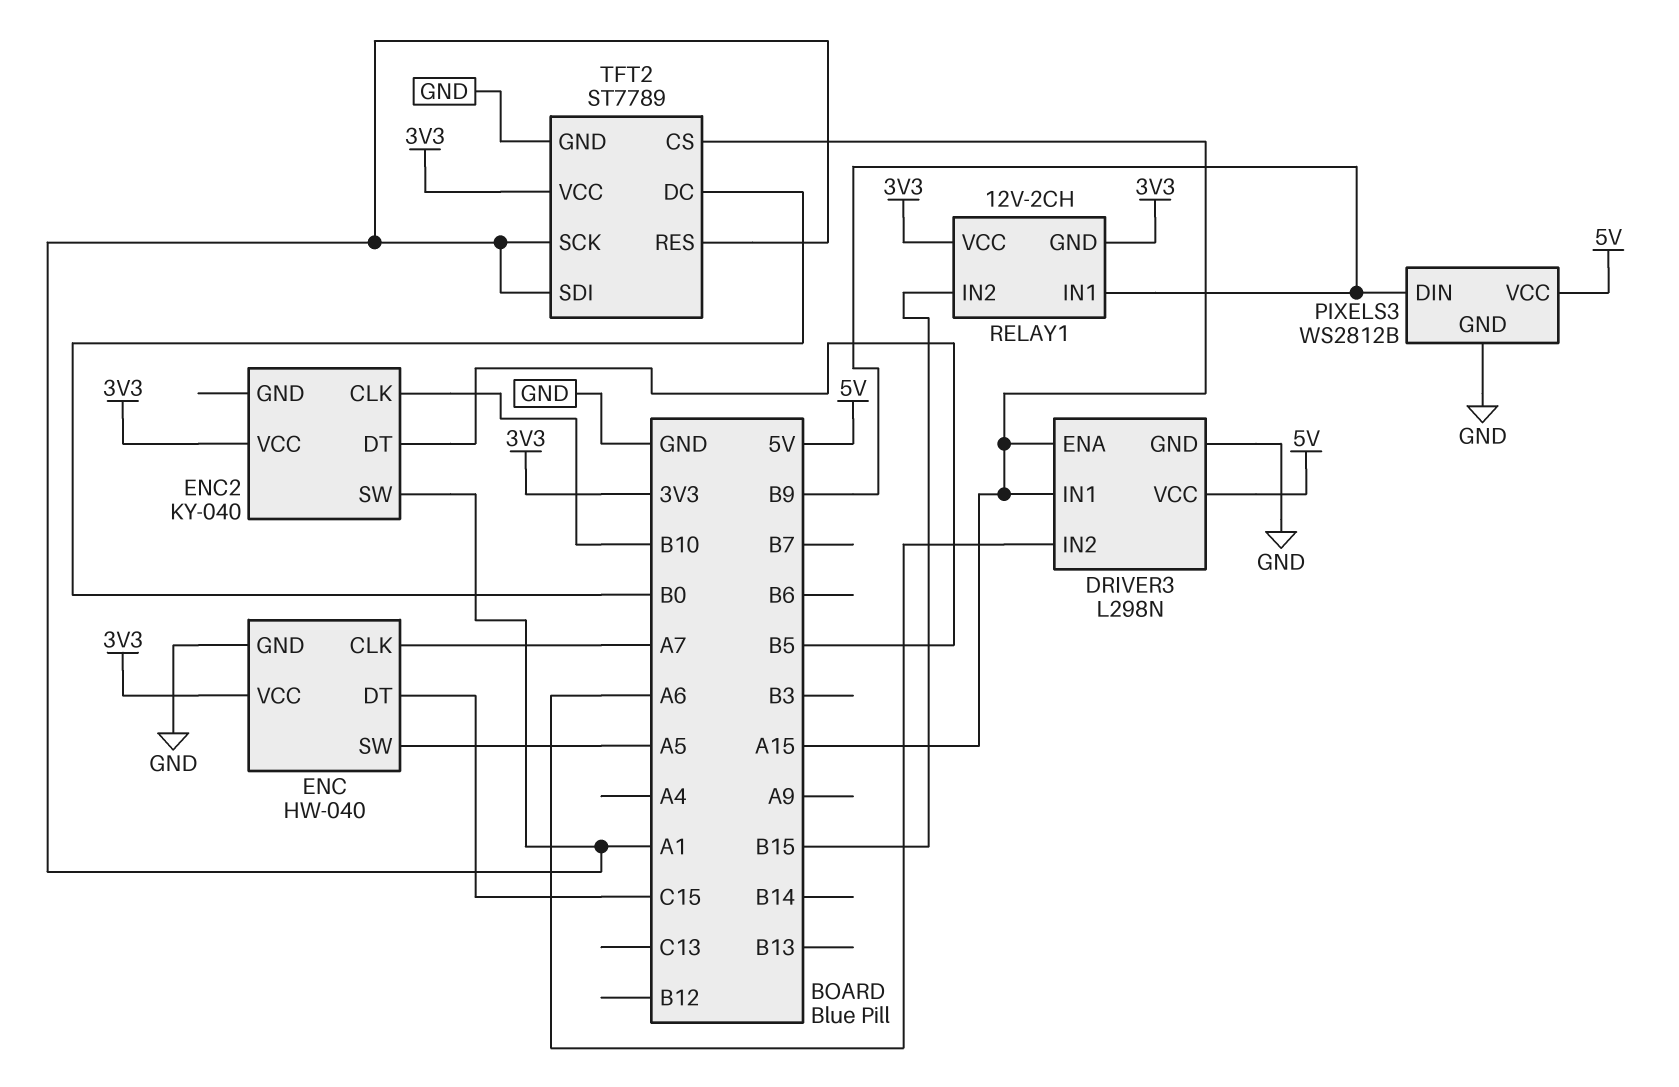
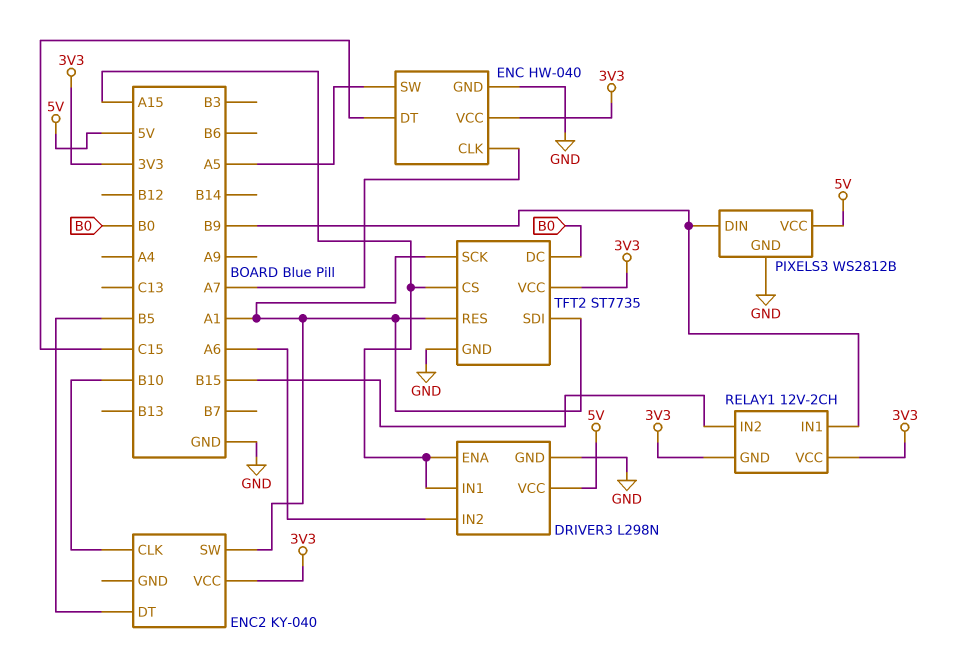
TFT2: ST7789 -> ST7735

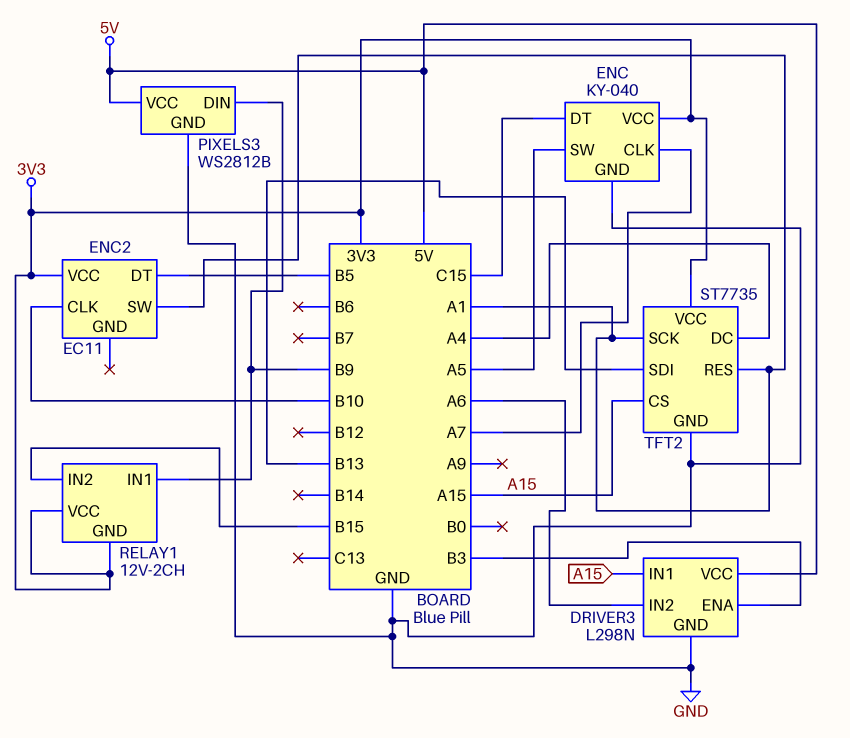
DRIVER3 pin ENA: A15 -> B3
ENC: HW-040 -> KY-040
ENC2: KY-040 -> EC11
TFT2 pin DC: B0 -> A4
TFT2 pin SDI: A1 -> B13

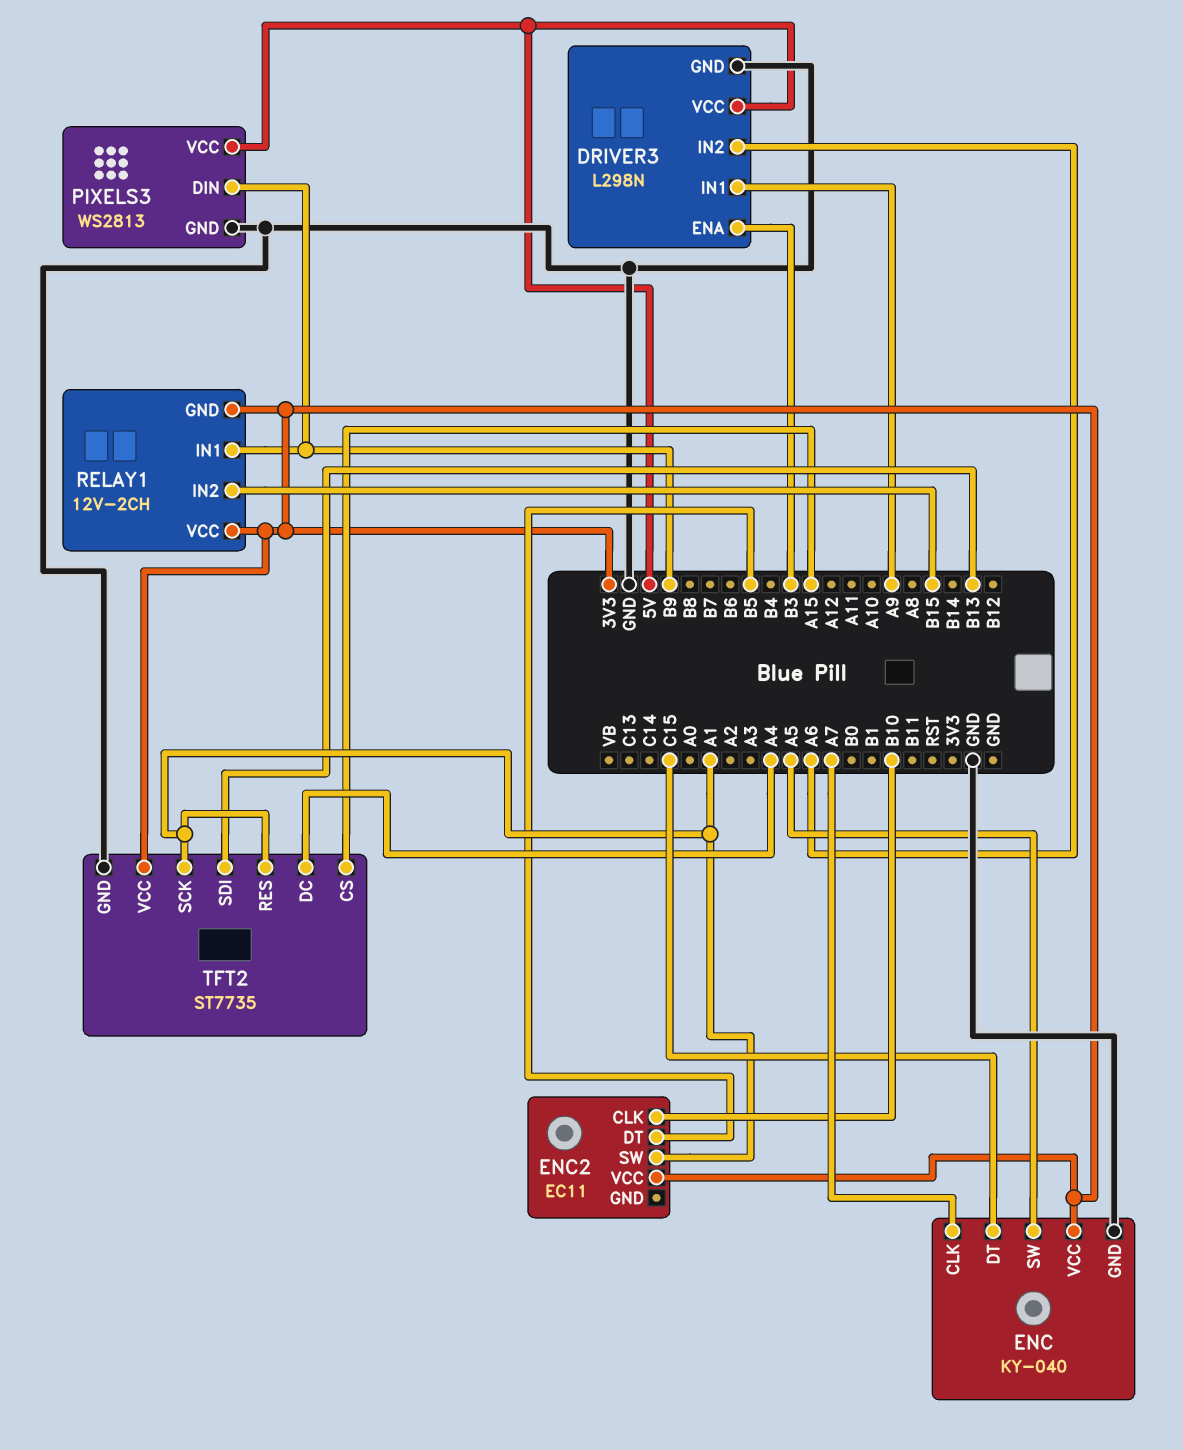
DRIVER3 pin IN1: A15 -> A9
PIXELS3: WS2812B -> WS2813

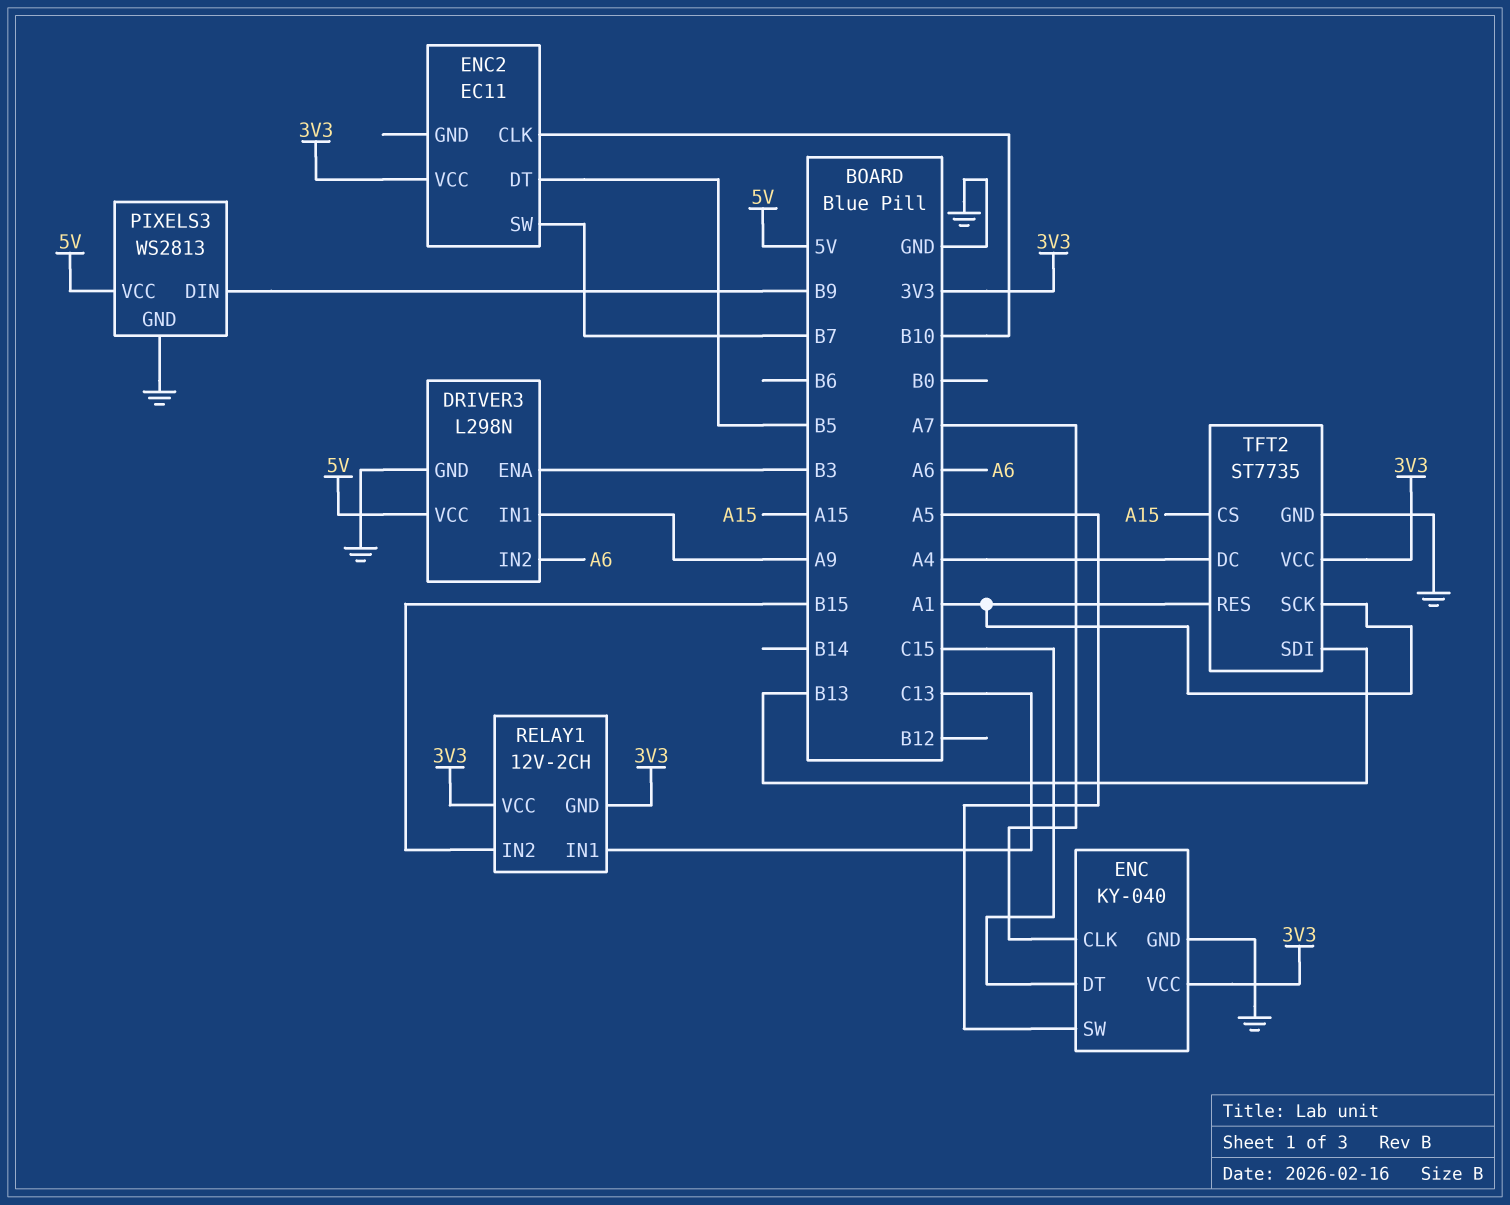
ENC2 pin SW: A1 -> B7
RELAY1 pin IN1: B9 -> C13

